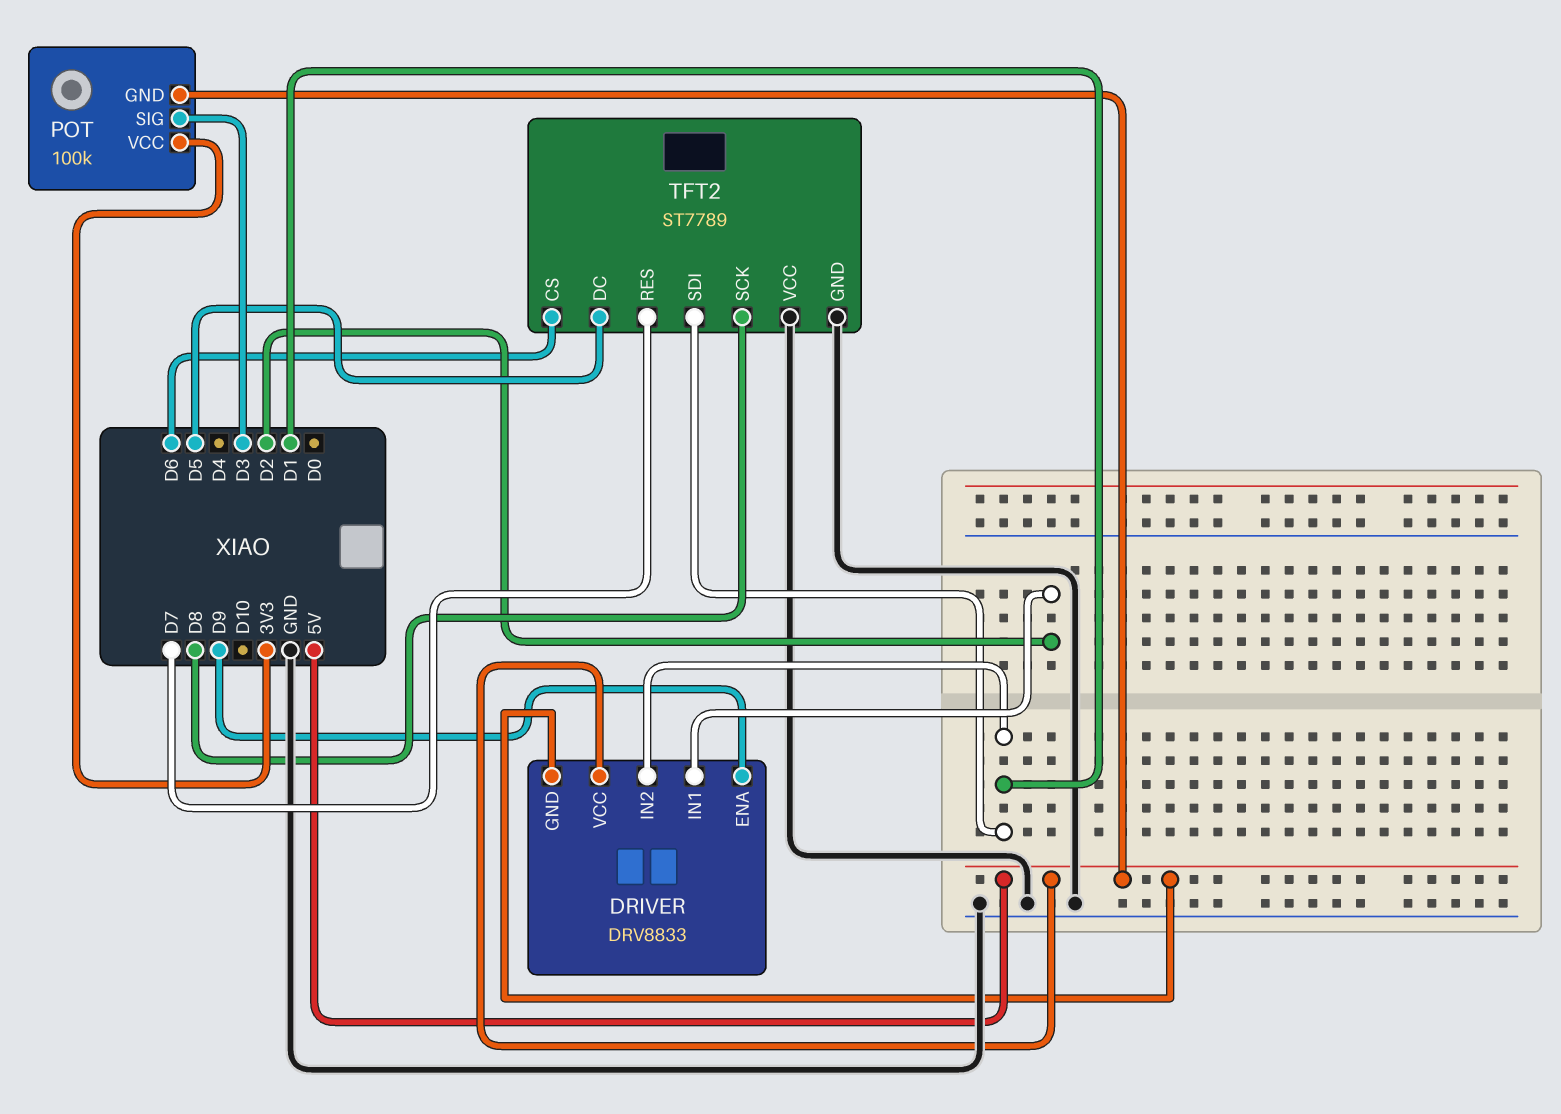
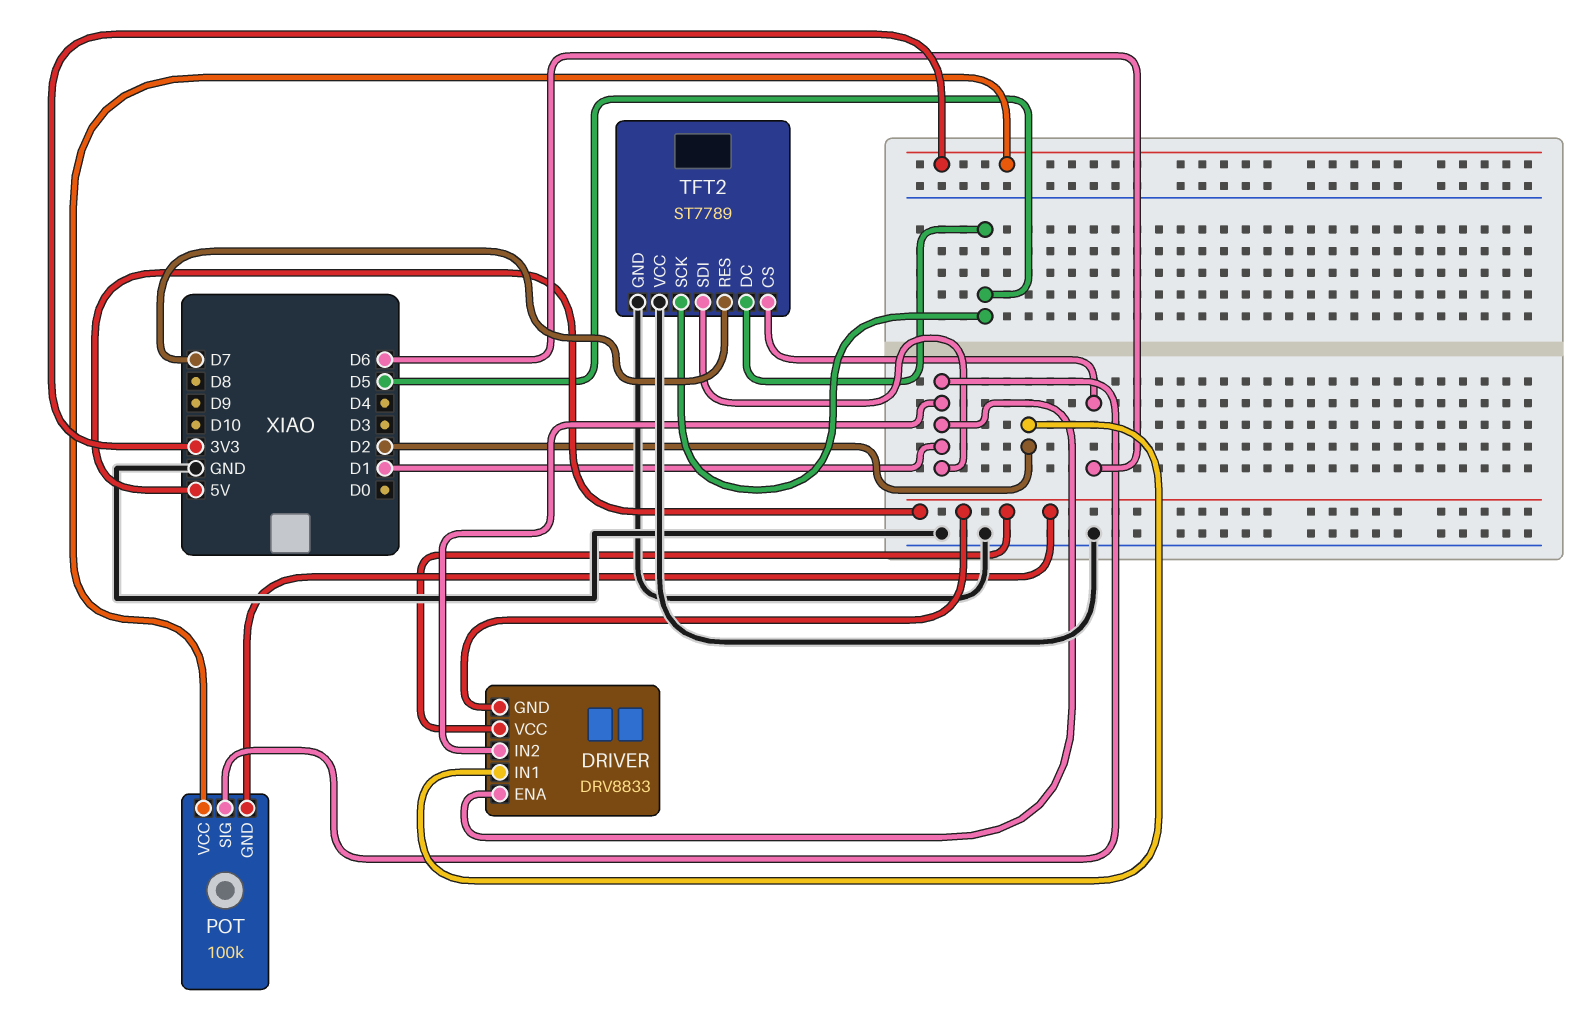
DRIVER pin ENA: D9 -> D1
POT pin SIG: D3 -> D1
TFT2 pin SCK: D8 -> D5

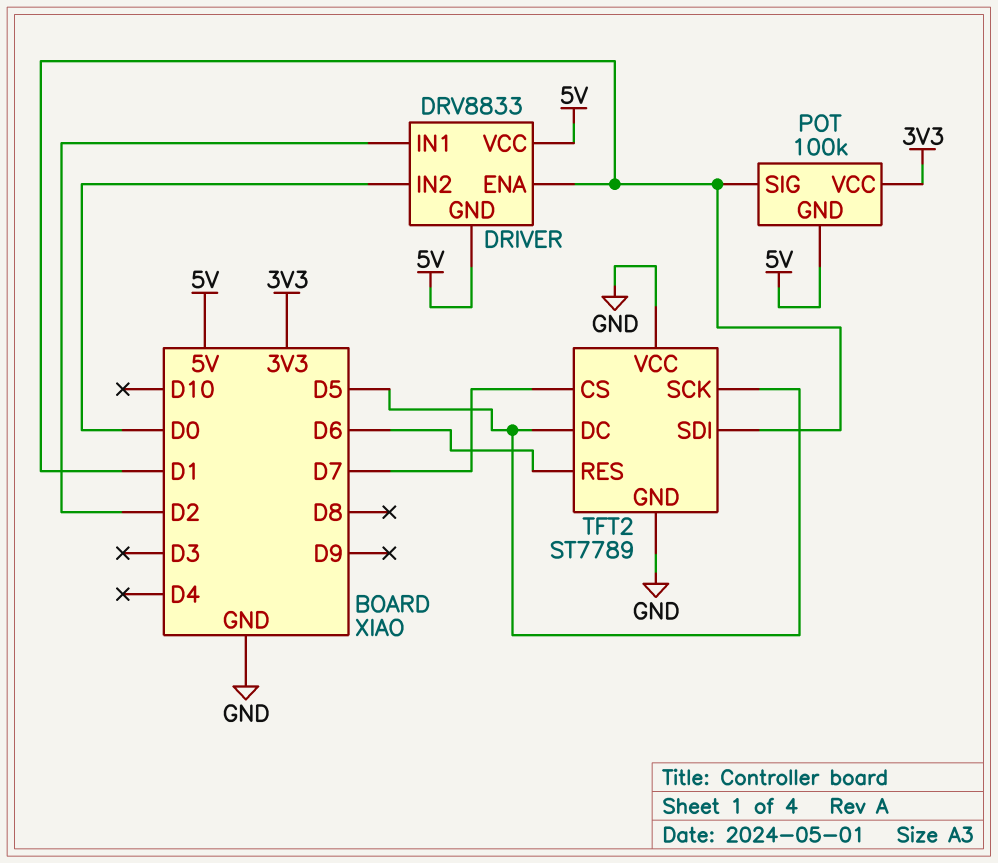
DRIVER pin IN2: D1 -> D0
TFT2 pin CS: D6 -> D7
TFT2 pin RES: D7 -> D6

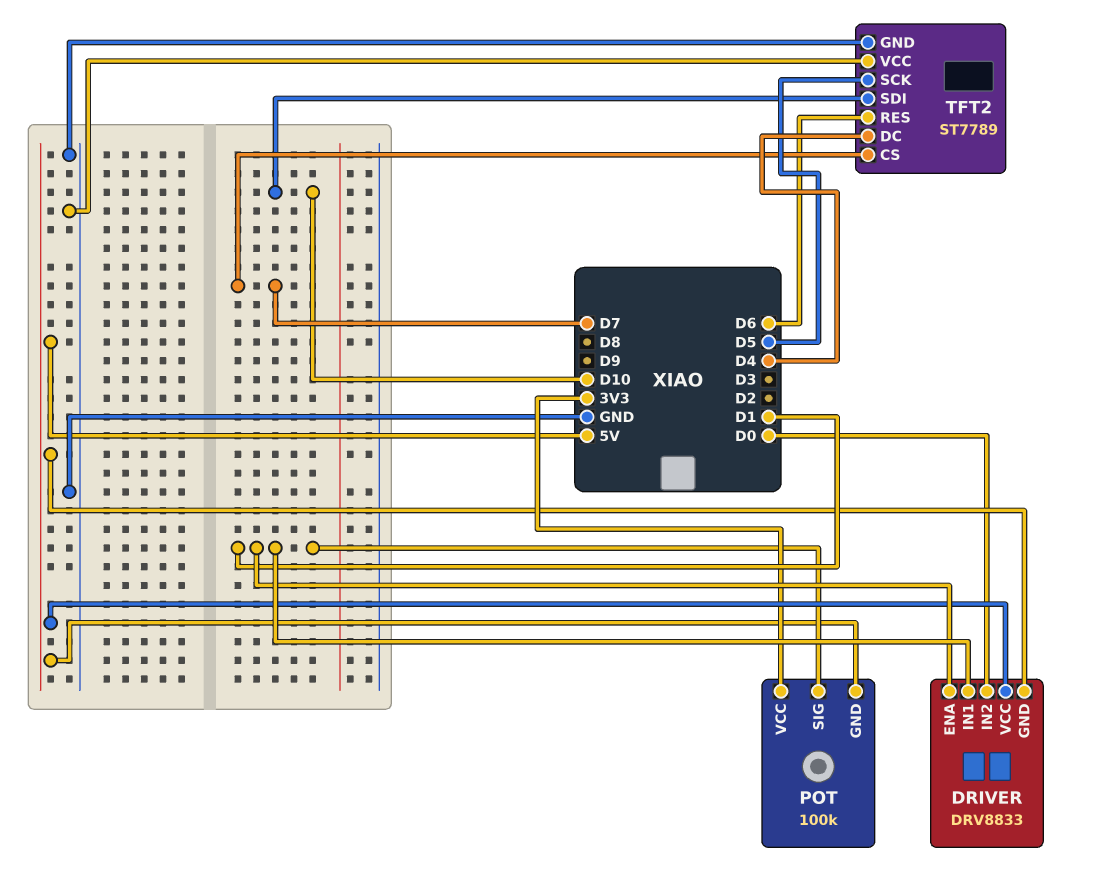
DRIVER pin IN1: D2 -> D1
TFT2 pin DC: D5 -> D4
TFT2 pin SDI: D1 -> D10

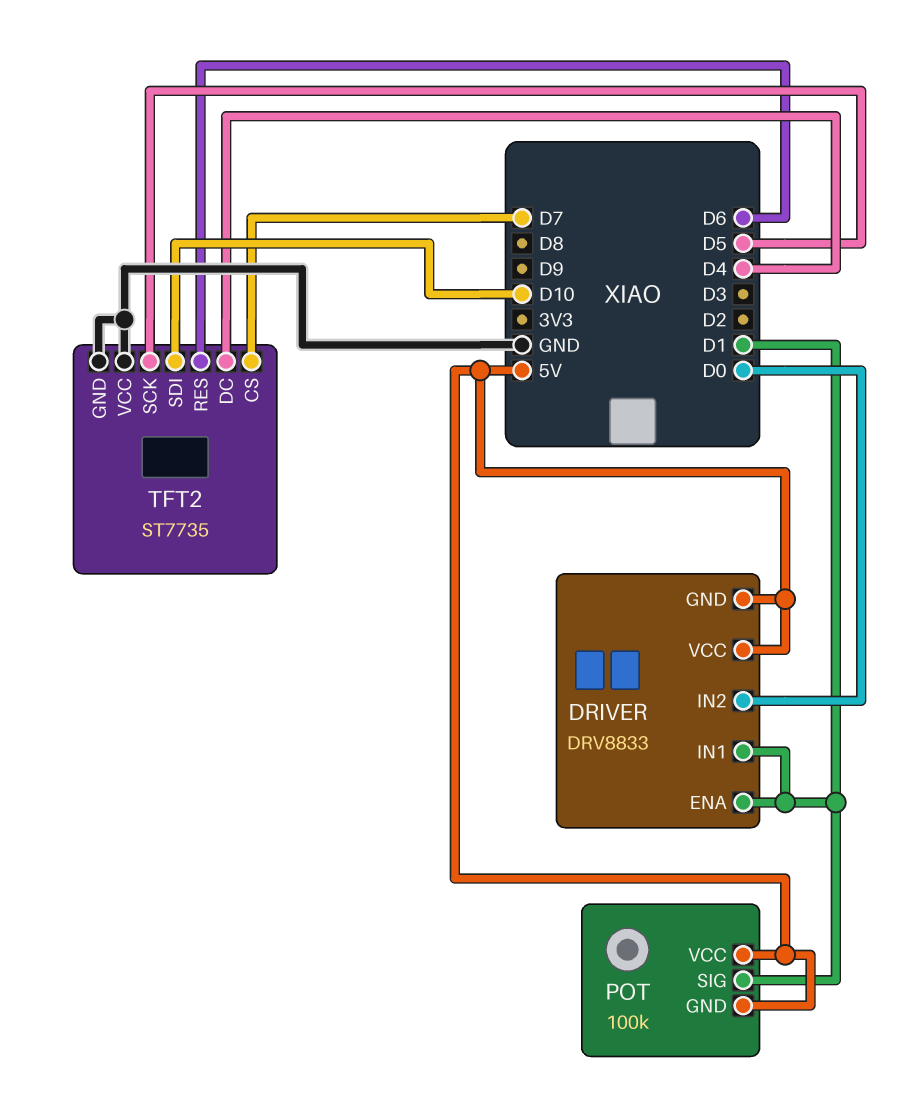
POT pin VCC: 3V3 -> 5V
TFT2: ST7789 -> ST7735

